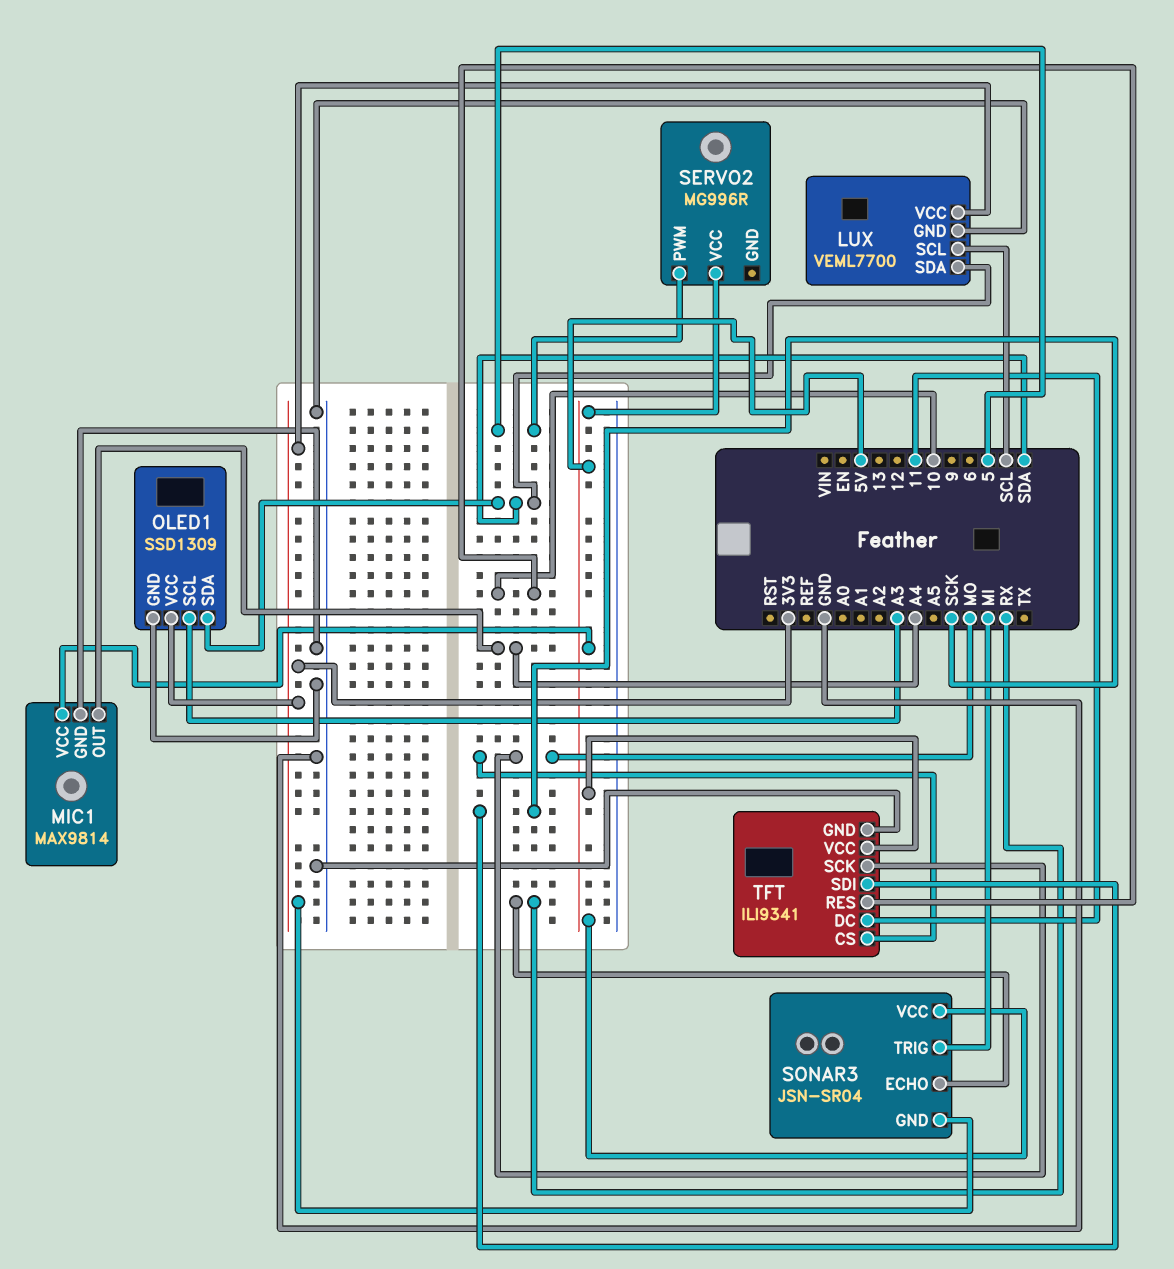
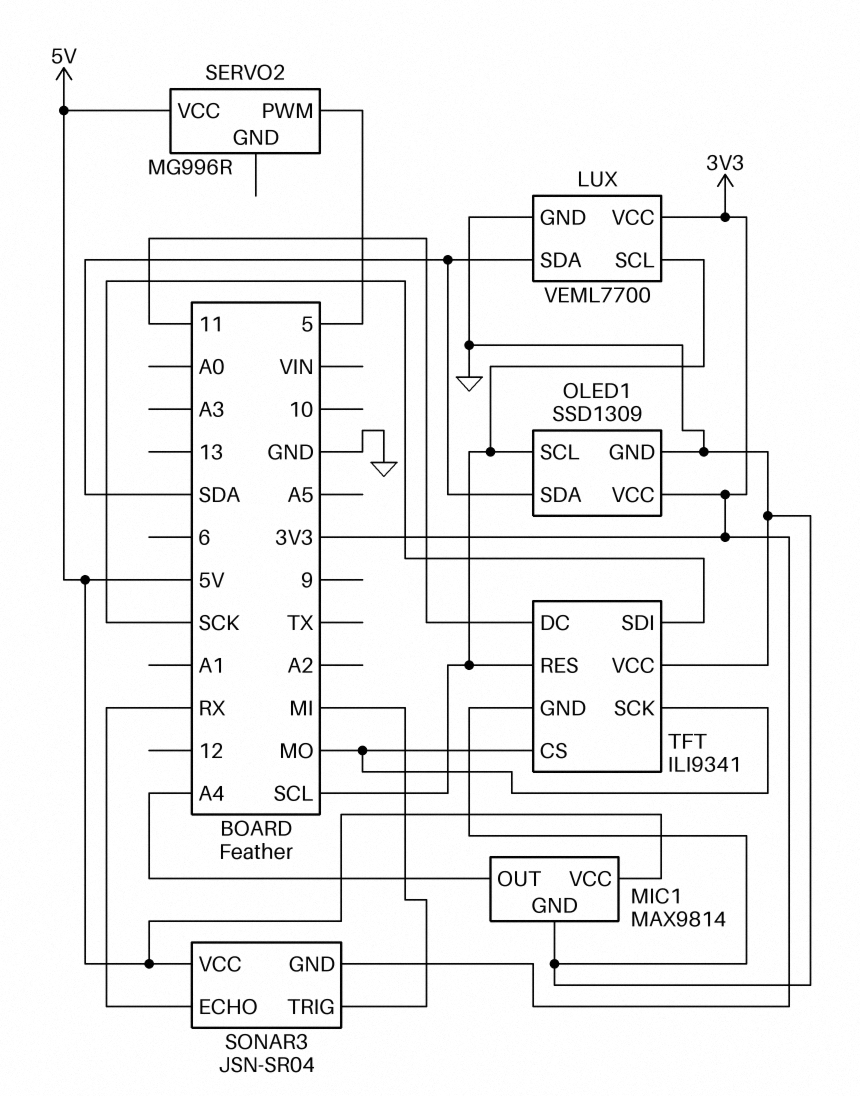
OLED1 pin SCL: A3 -> SCL
TFT pin RES: 10 -> SCL
TFT pin VCC: 5V -> GND

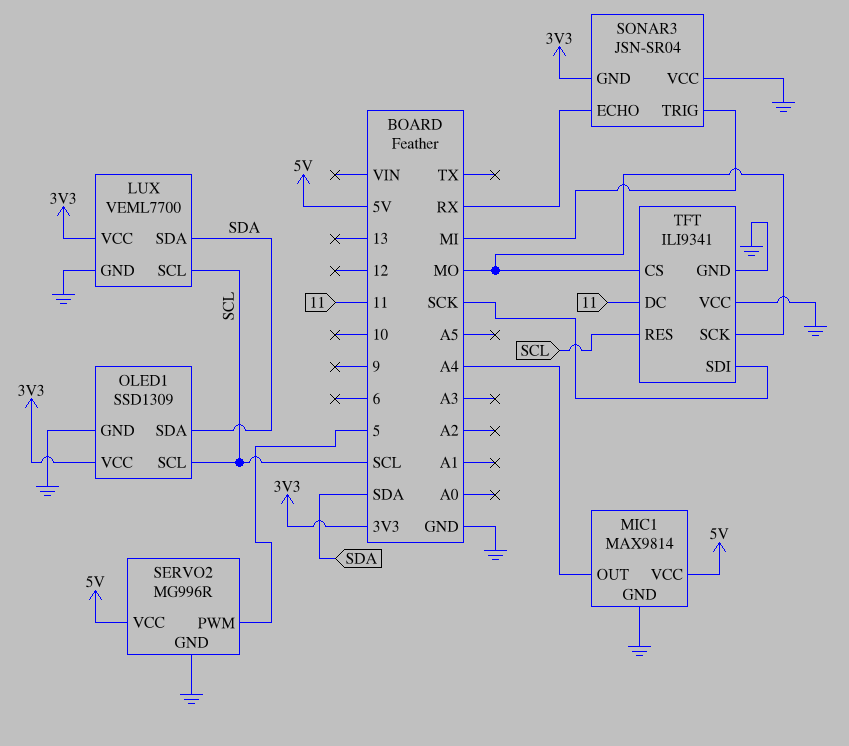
SERVO2 pin GND: none -> GND
SONAR3 pin VCC: 5V -> GND

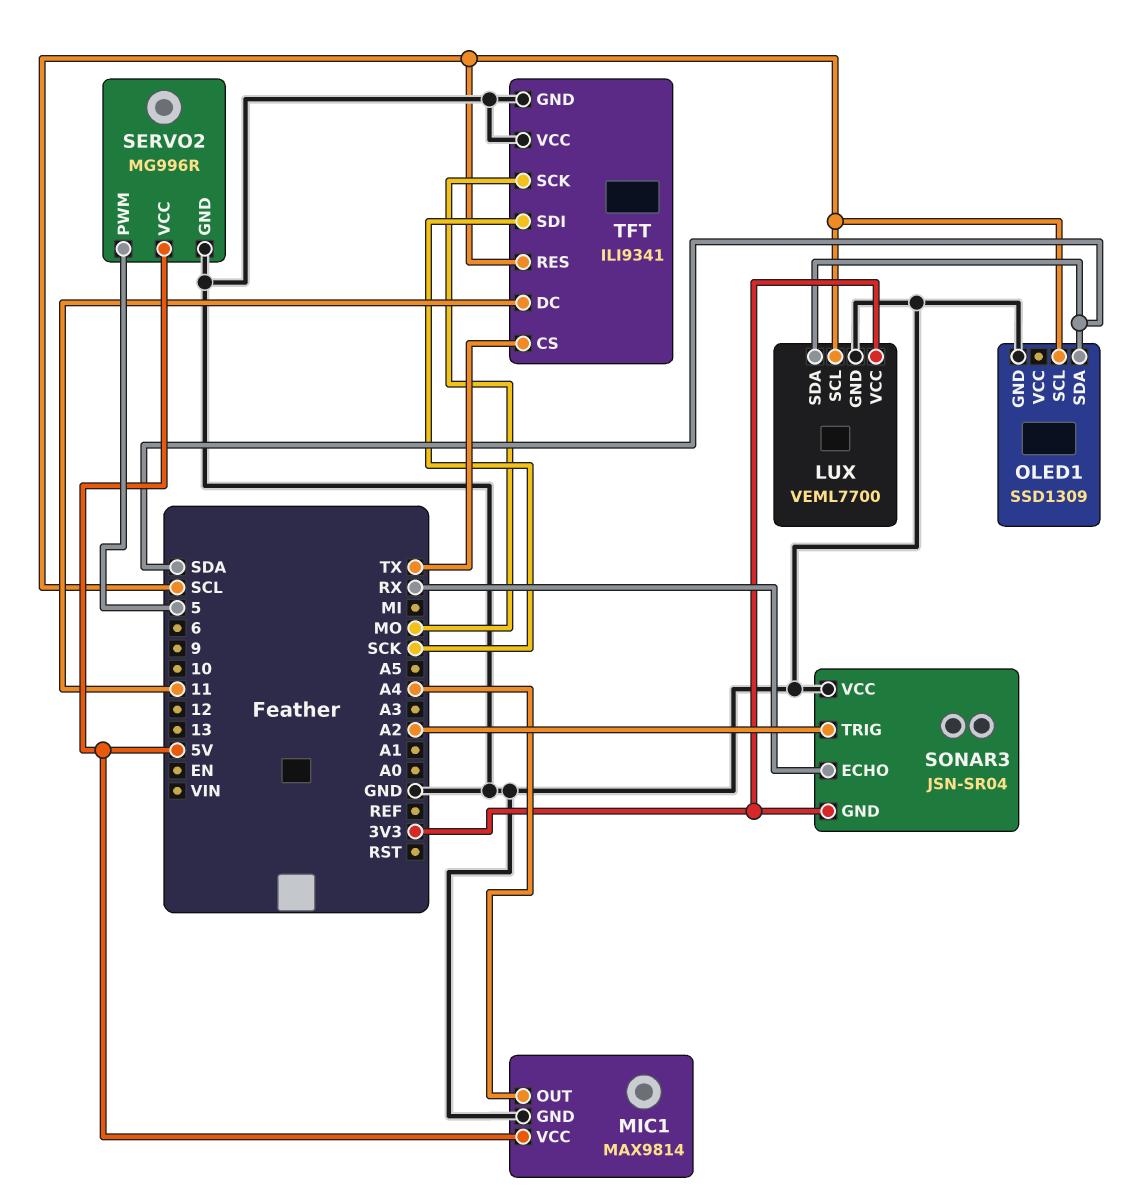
OLED1 pin VCC: 3V3 -> none
SONAR3 pin TRIG: MI -> A2
TFT pin CS: MO -> TX

